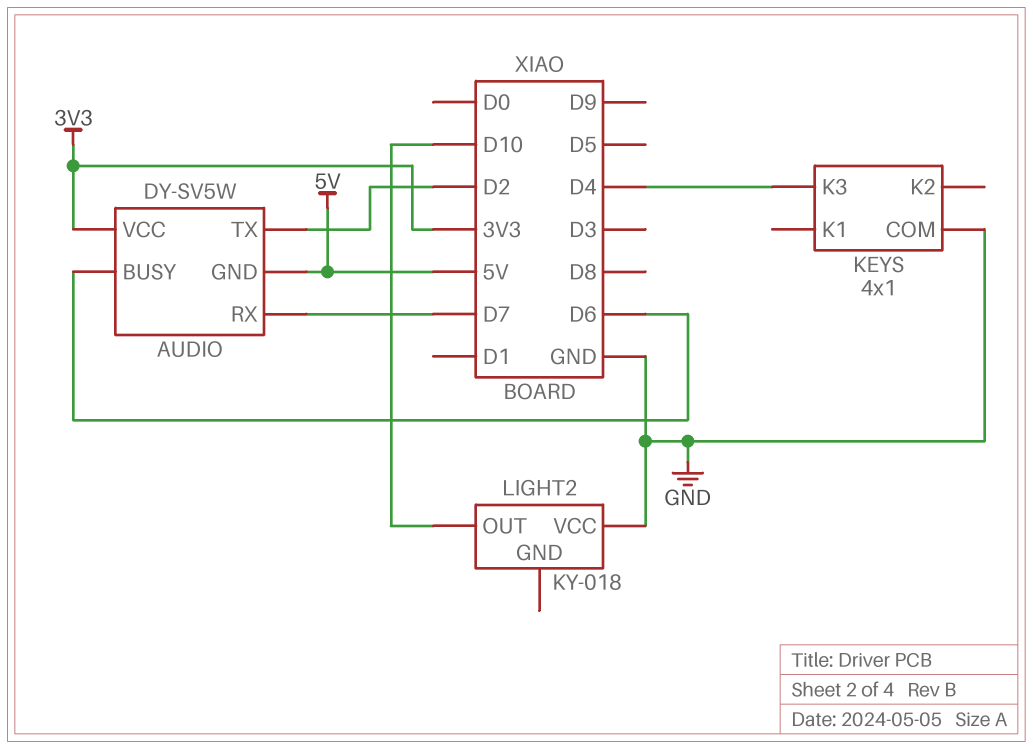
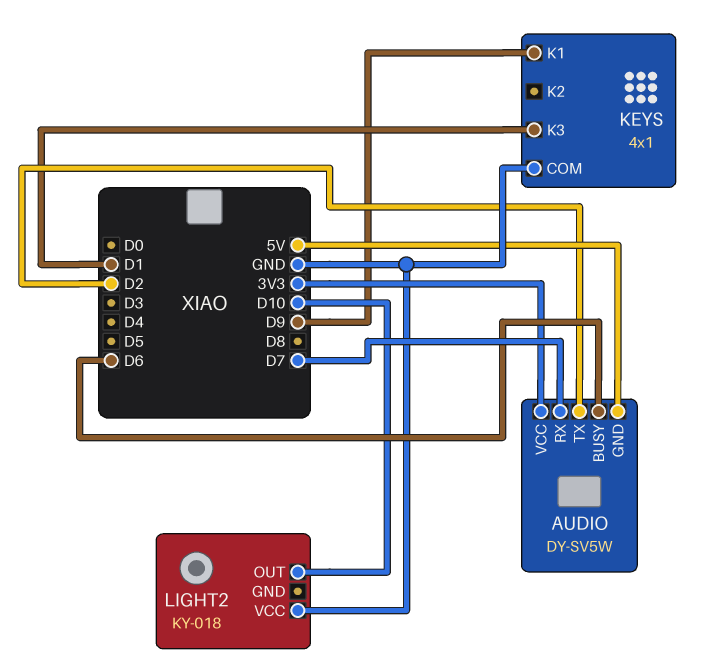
KEYS pin K1: none -> D9
KEYS pin K3: D4 -> D1

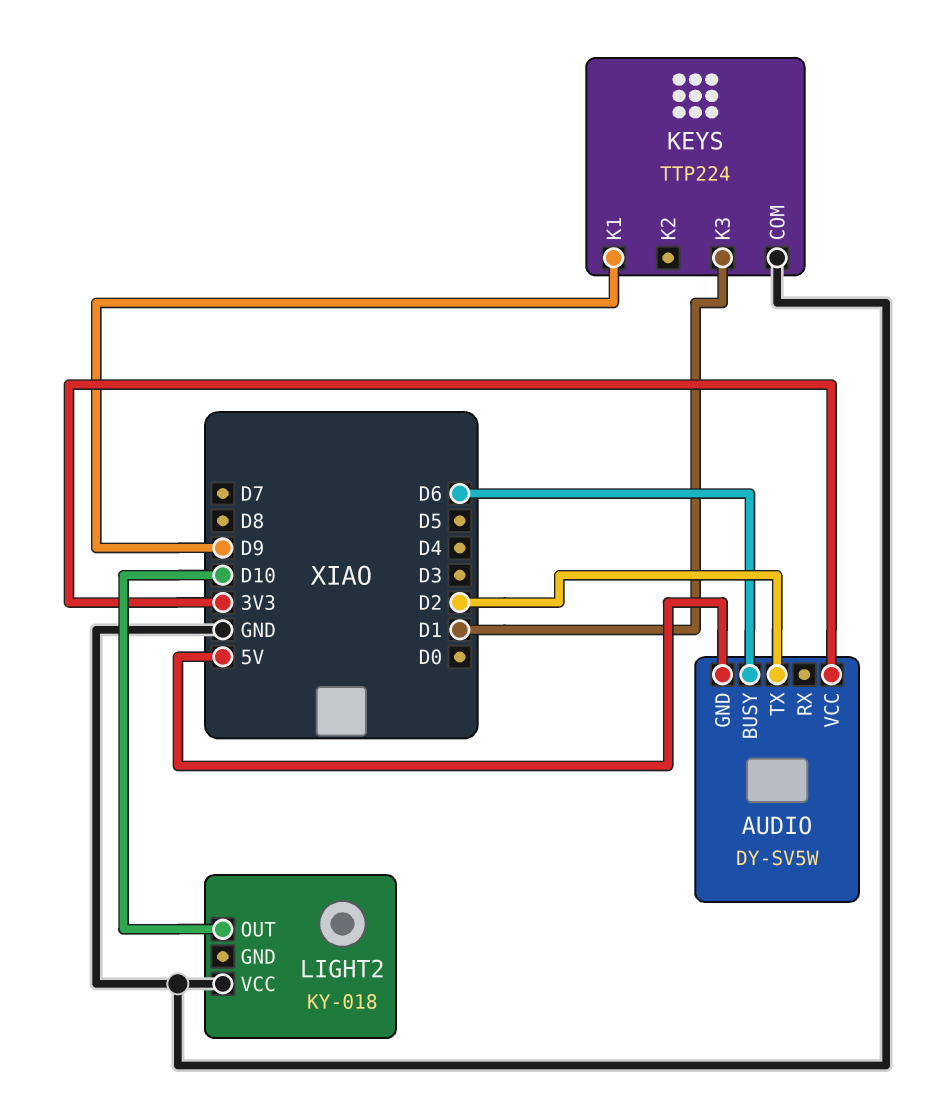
AUDIO pin RX: D7 -> none
KEYS: 4x1 -> TTP224

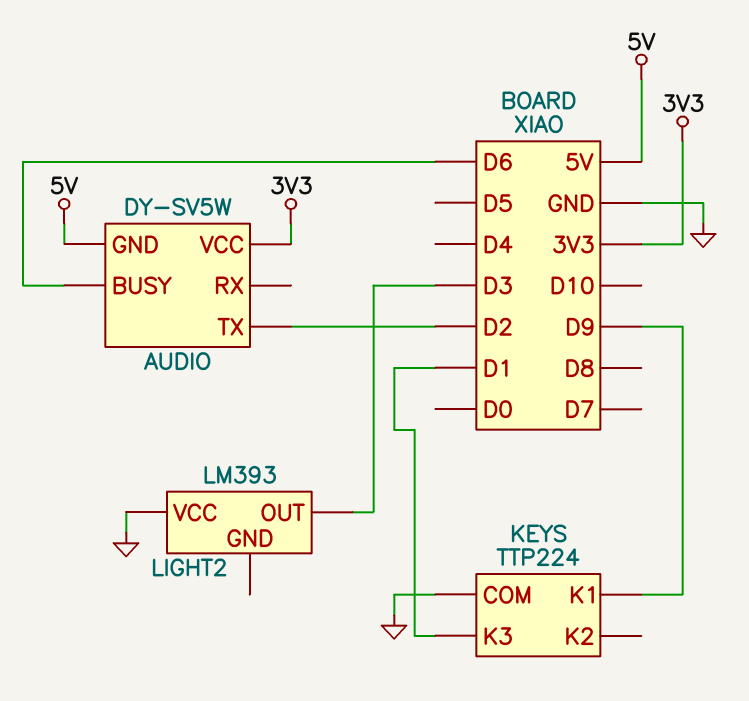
LIGHT2: KY-018 -> LM393
LIGHT2 pin OUT: D10 -> D3

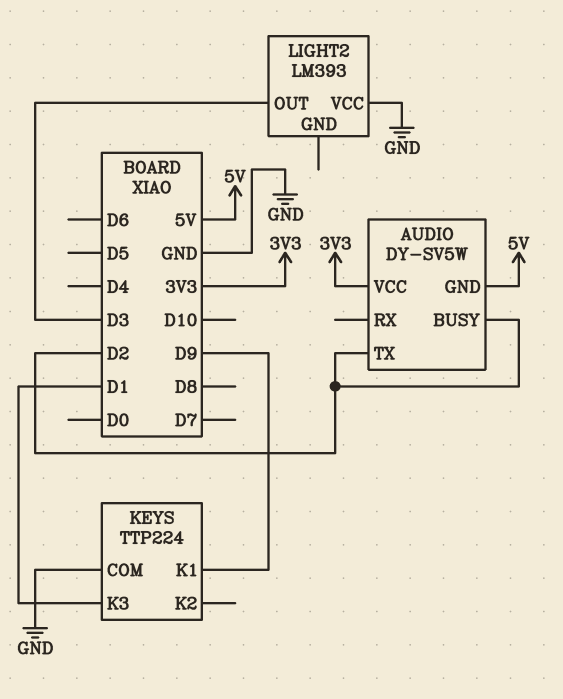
AUDIO pin BUSY: D6 -> D2

